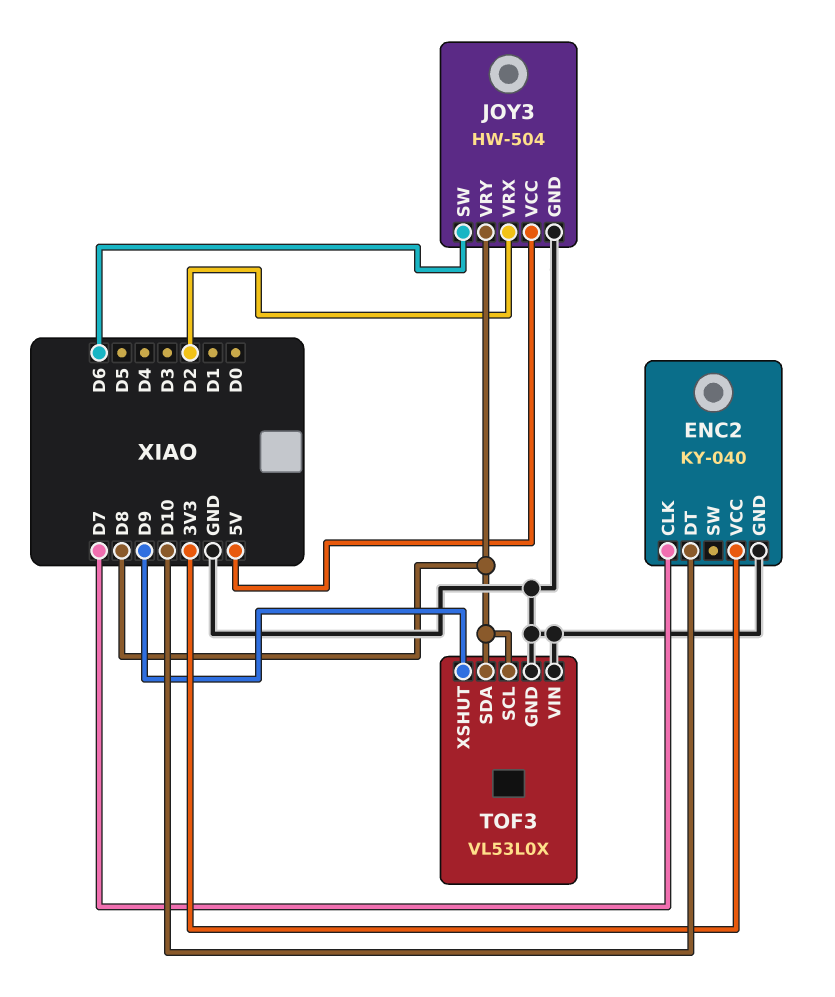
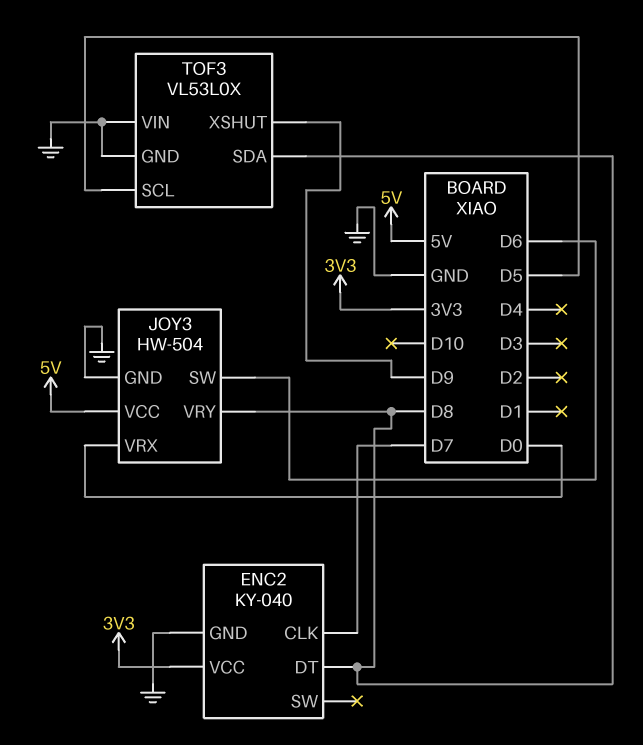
ENC2 pin DT: D10 -> D8
JOY3 pin VRX: D2 -> D0
TOF3 pin SCL: D8 -> D5

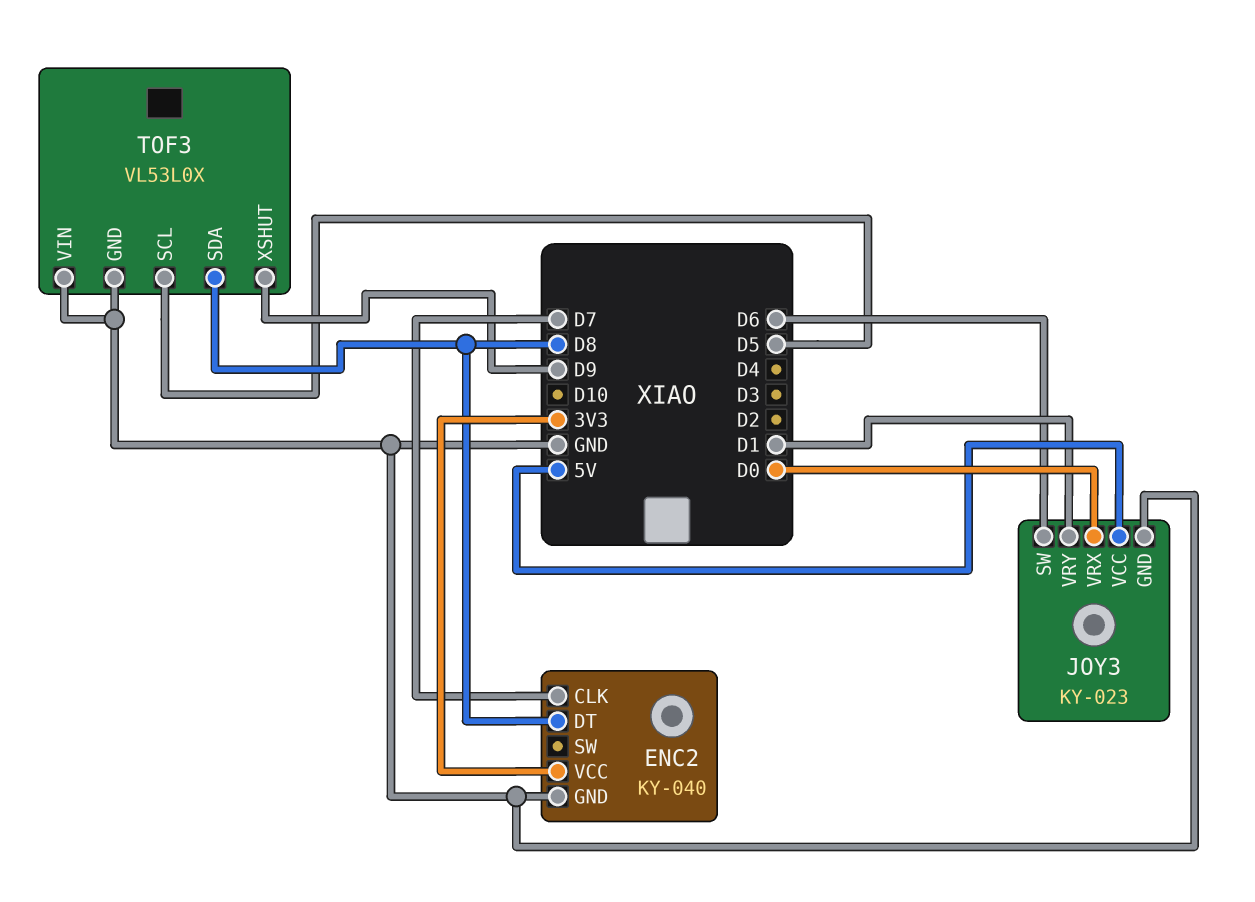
JOY3: HW-504 -> KY-023
JOY3 pin VRY: D8 -> D1

